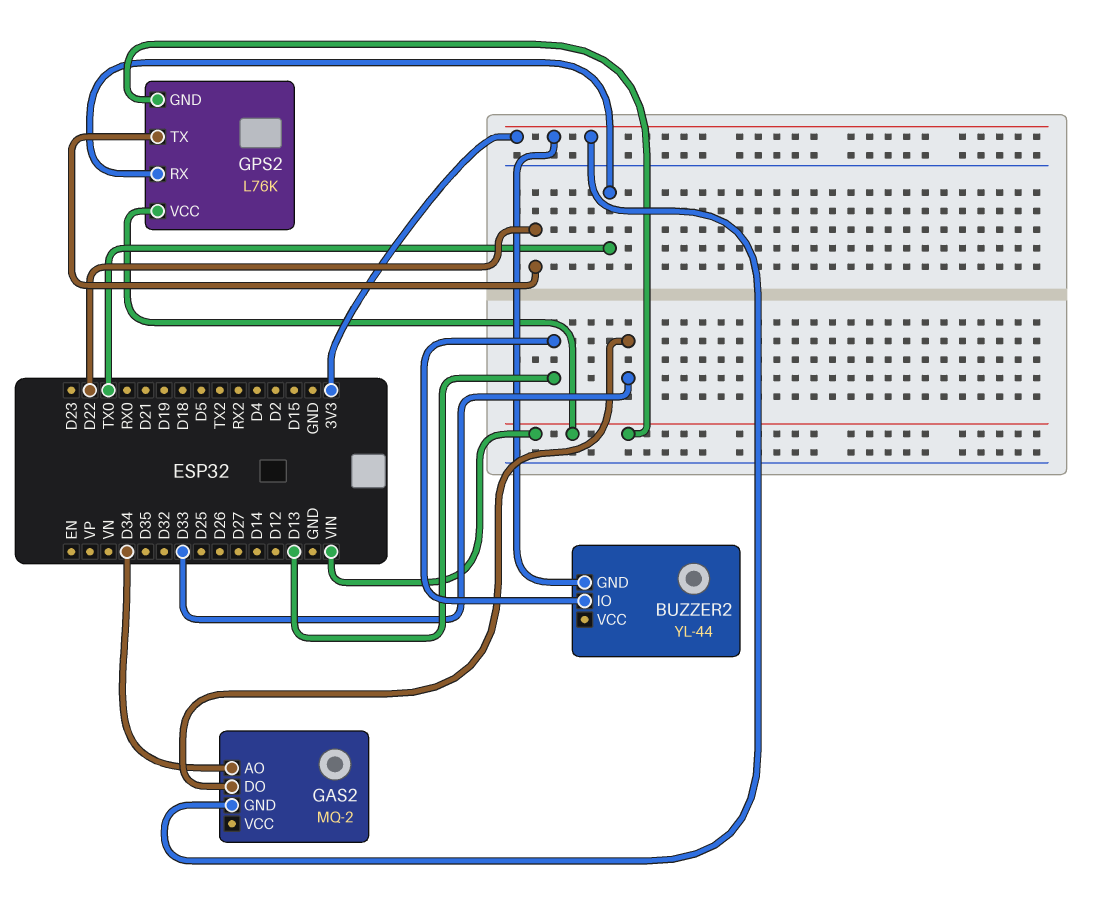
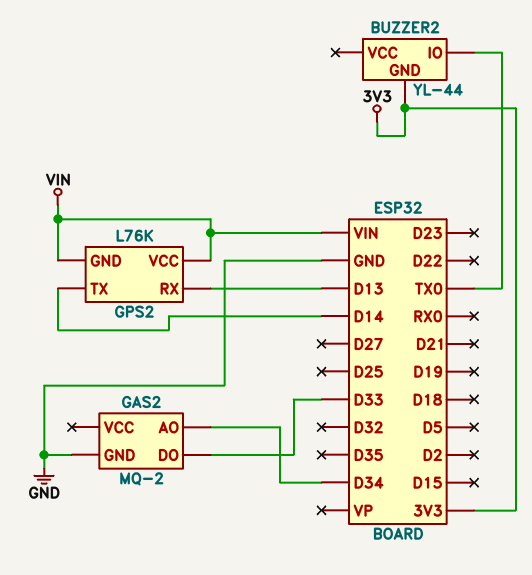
BUZZER2 pin IO: D13 -> TX0
GAS2 pin GND: 3V3 -> GND
GPS2 pin RX: TX0 -> D13
GPS2 pin TX: D22 -> D14

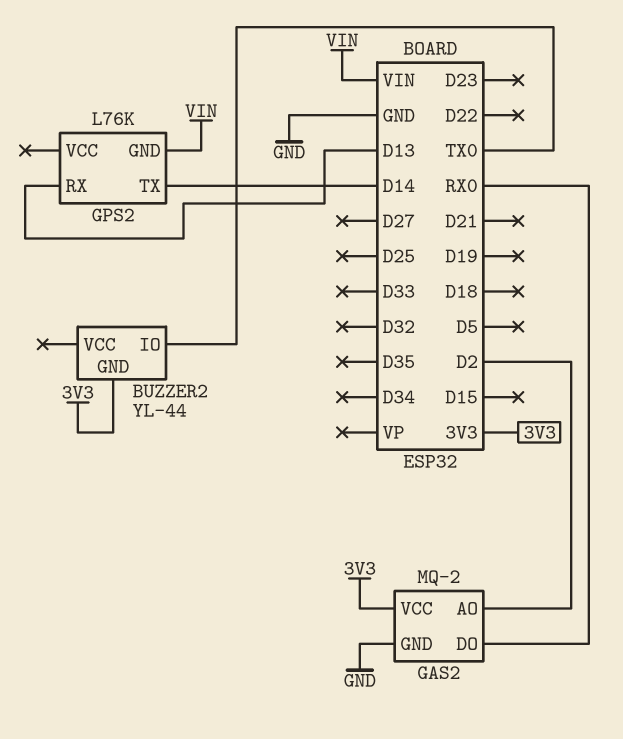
GAS2 pin AO: D34 -> D2
GAS2 pin DO: D33 -> RX0
GAS2 pin VCC: none -> 3V3
GPS2 pin VCC: VIN -> none

